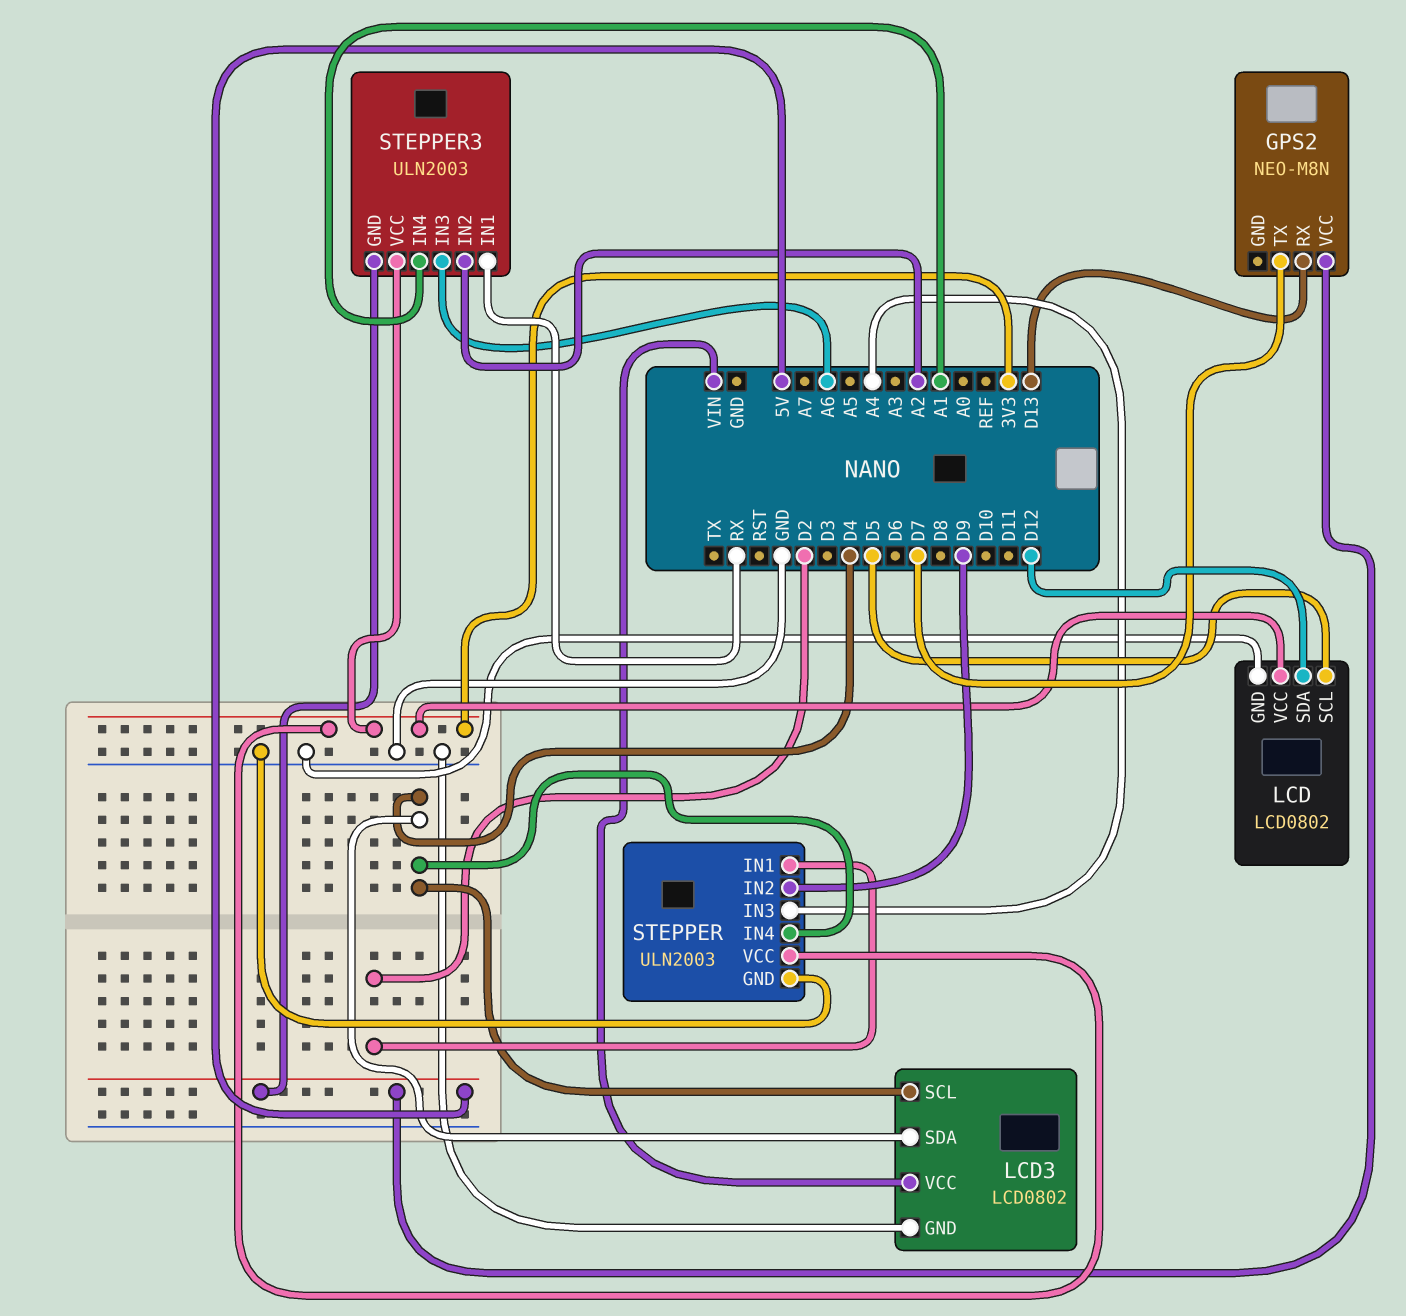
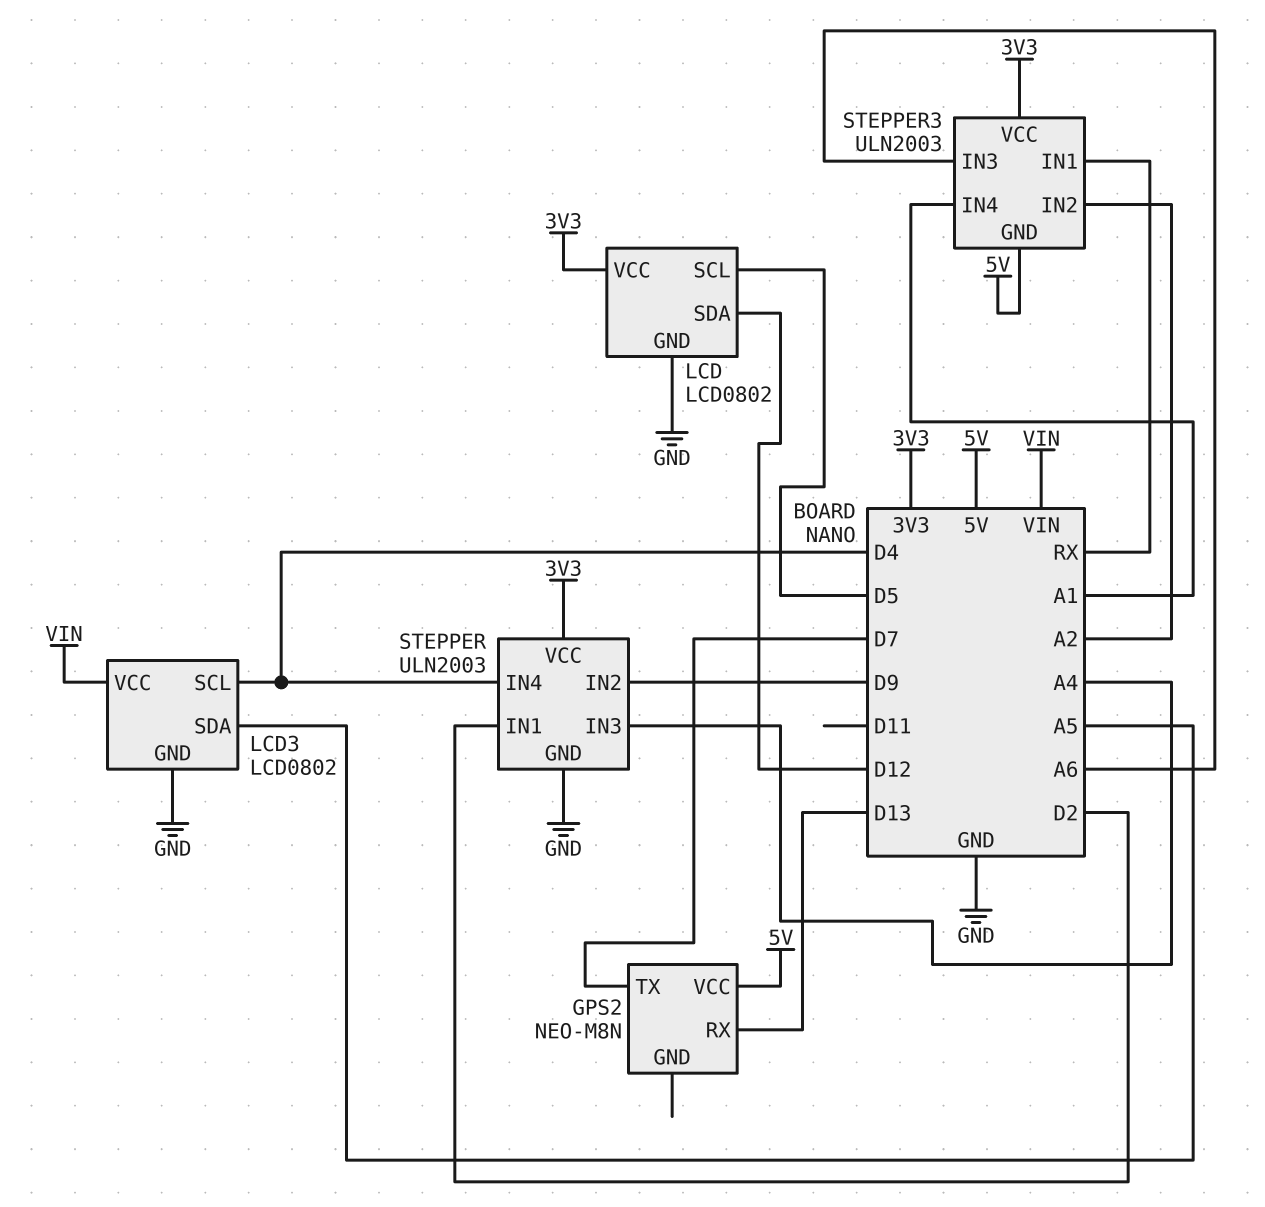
LCD3 pin SDA: D4 -> A5

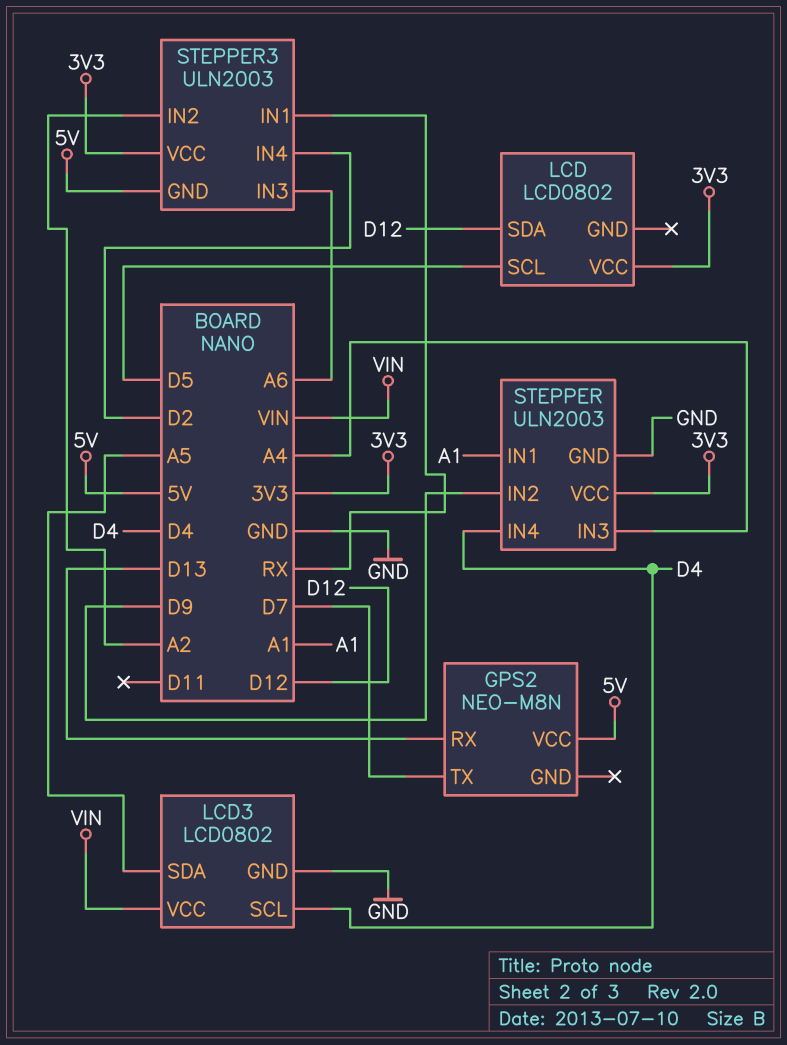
LCD pin GND: GND -> none
STEPPER pin IN1: D2 -> A1
STEPPER3 pin IN4: A1 -> D2

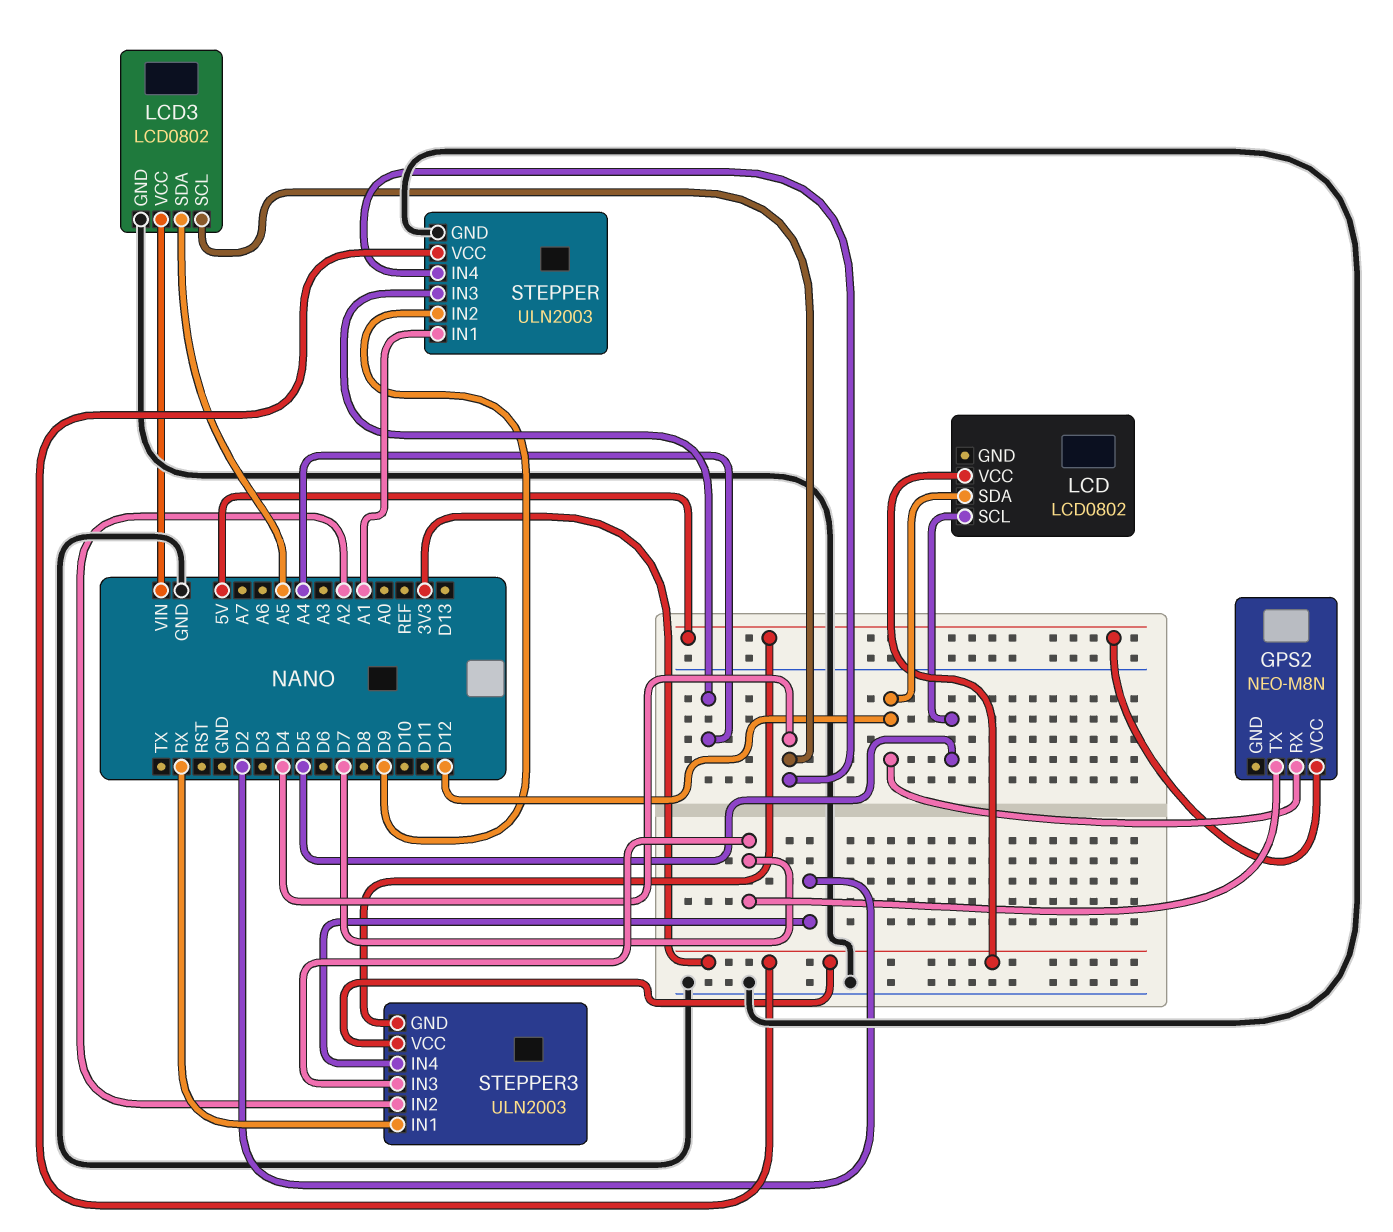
GPS2 pin RX: D13 -> D12
STEPPER3 pin IN3: A6 -> D7

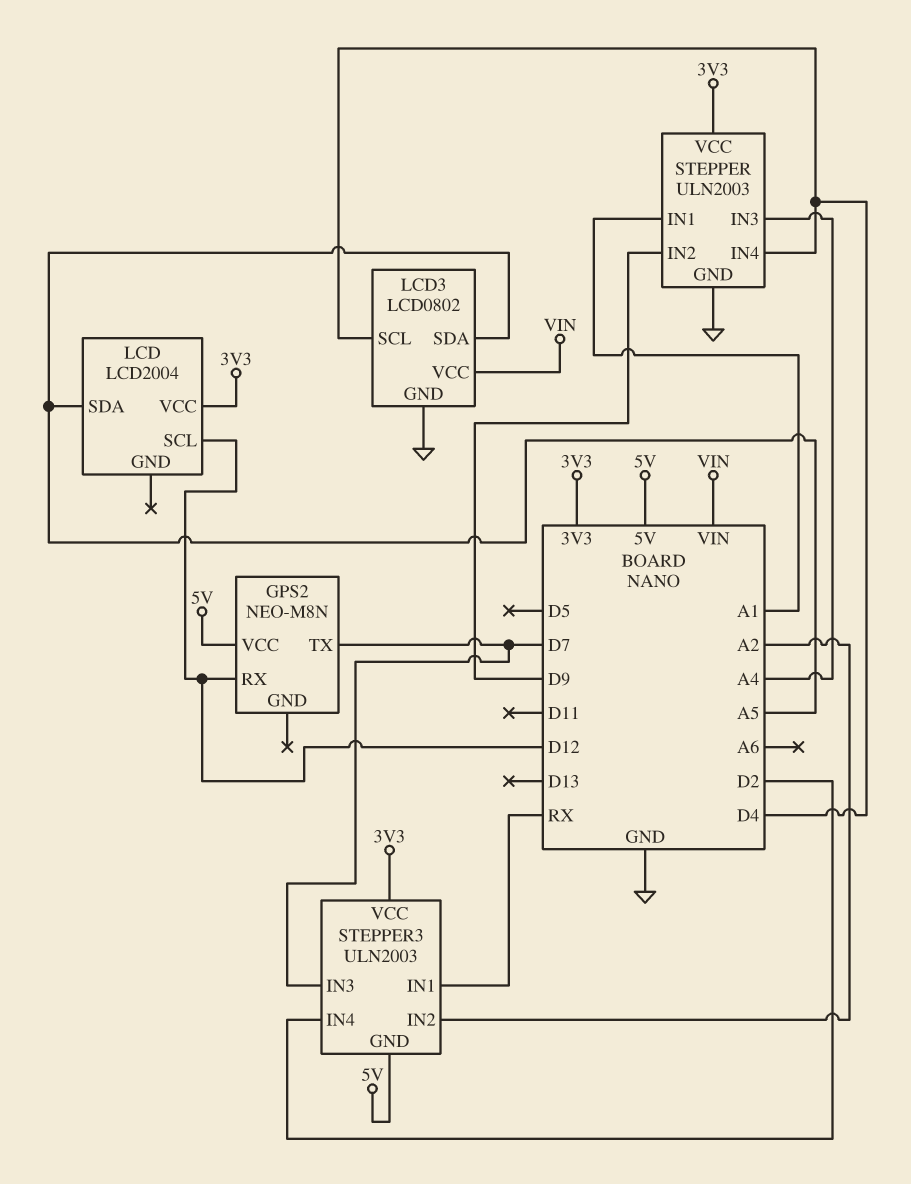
LCD: LCD0802 -> LCD2004
LCD pin SCL: D5 -> D12
LCD pin SDA: D12 -> A5

